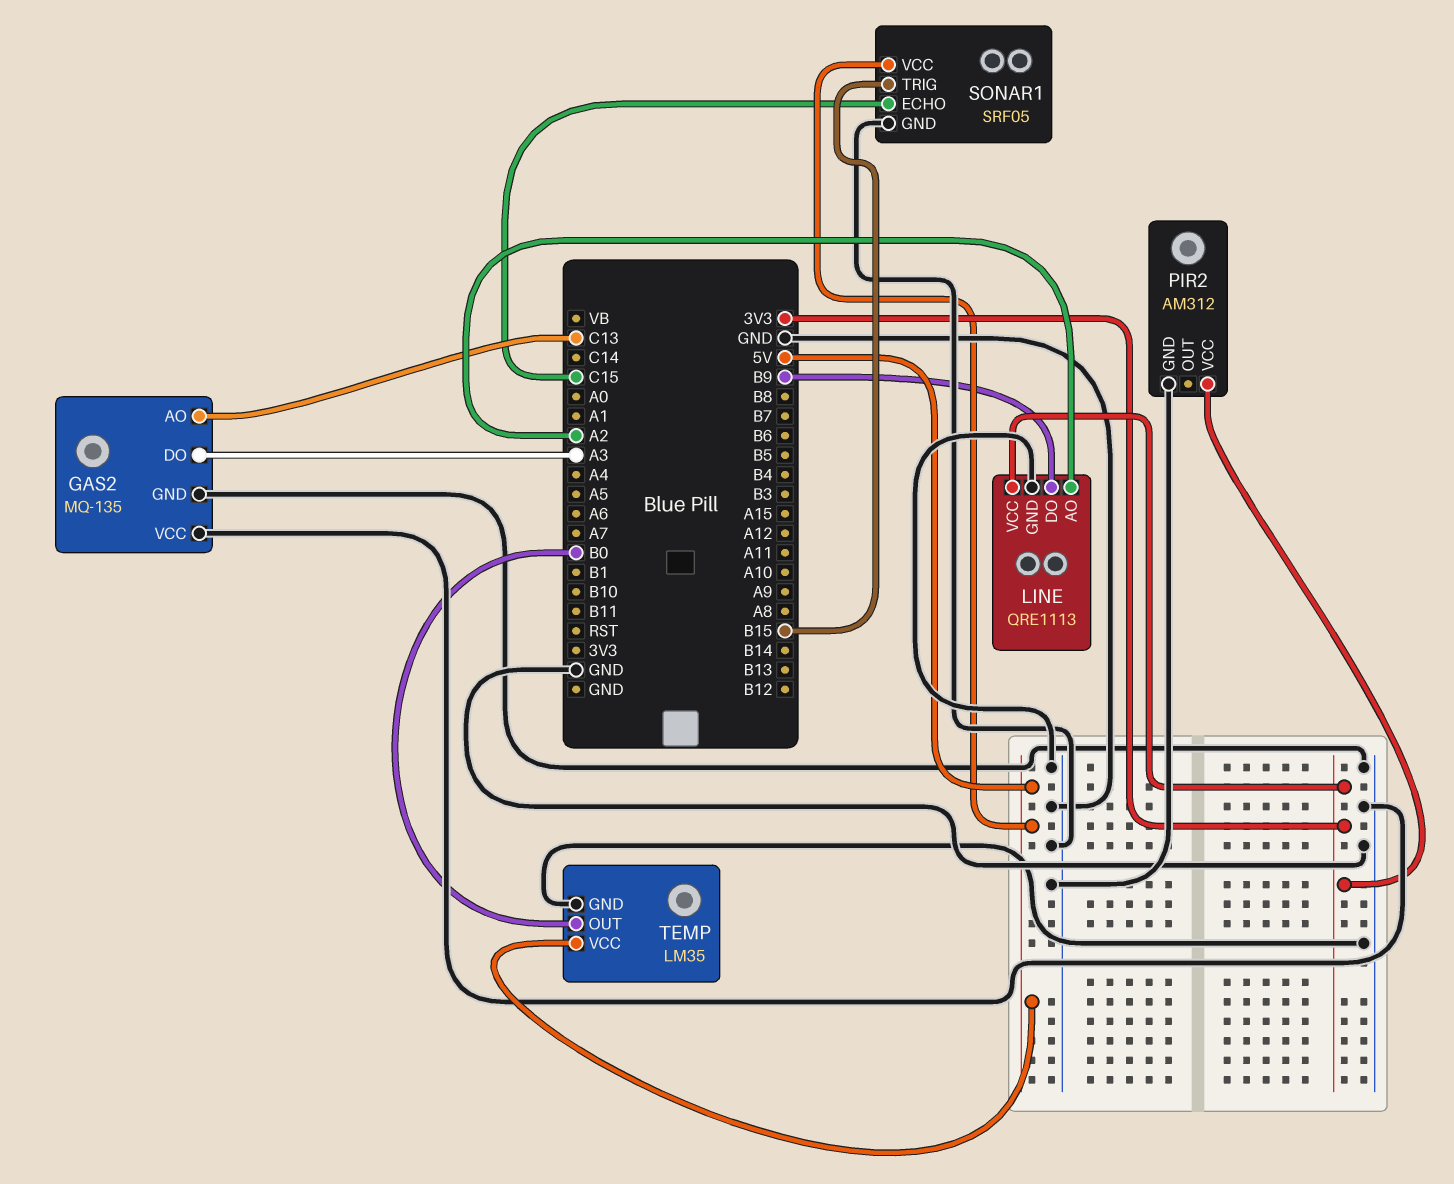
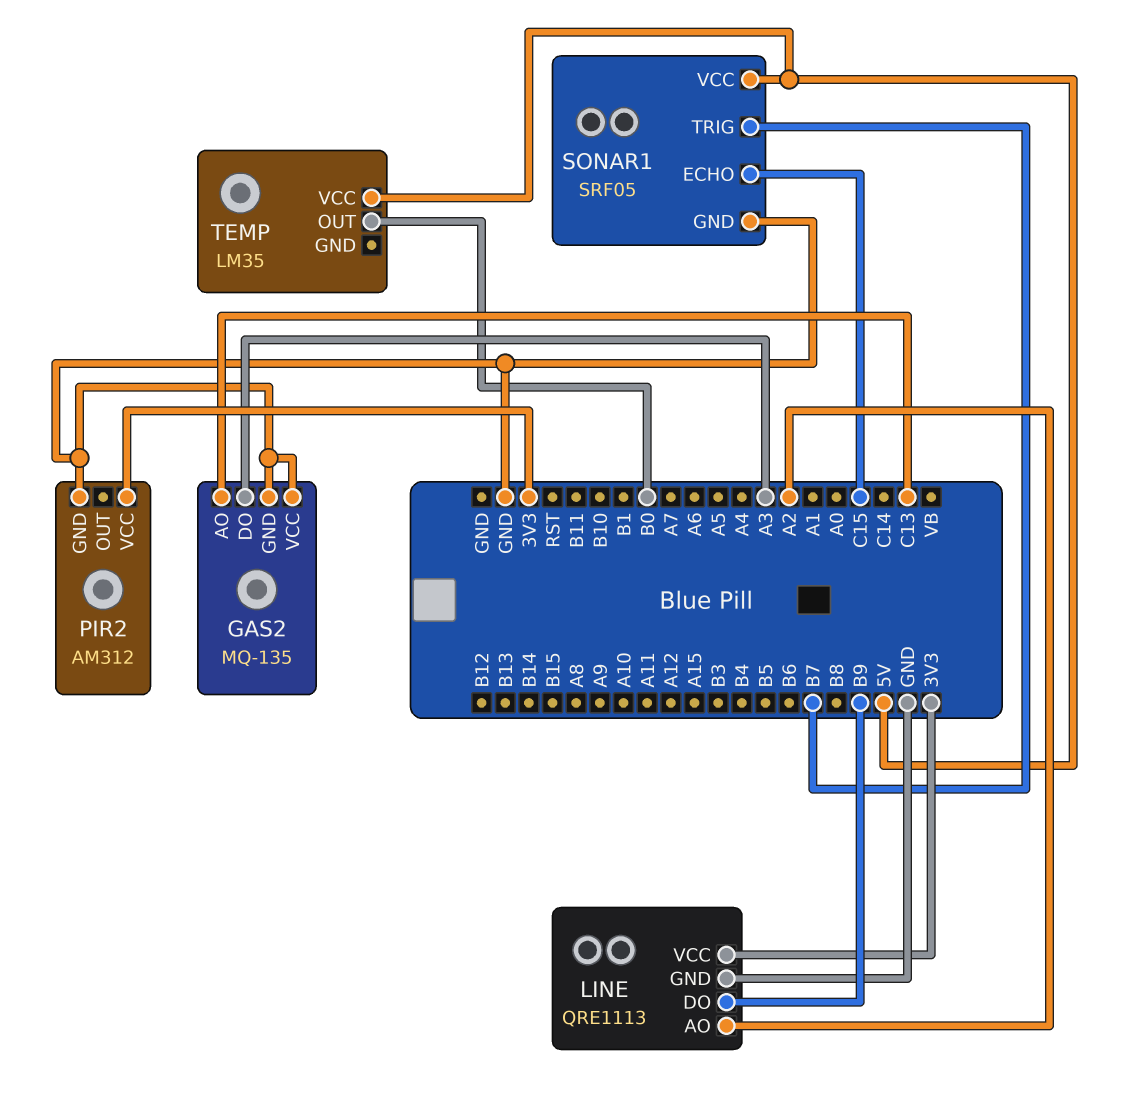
SONAR1 pin TRIG: B15 -> B7
TEMP pin GND: GND -> none

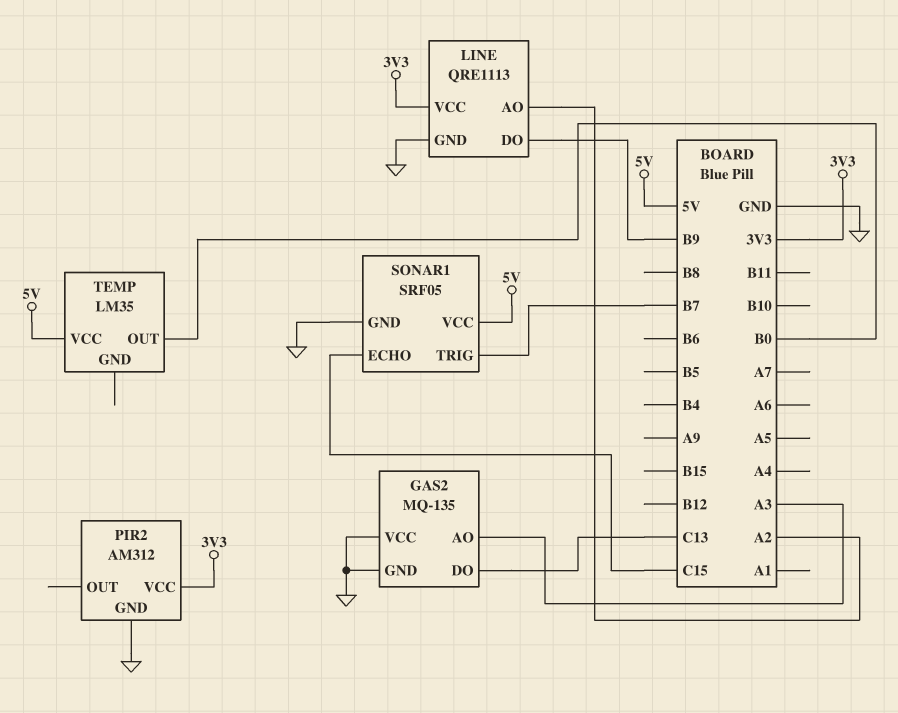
GAS2 pin AO: C13 -> A3
GAS2 pin DO: A3 -> C13

